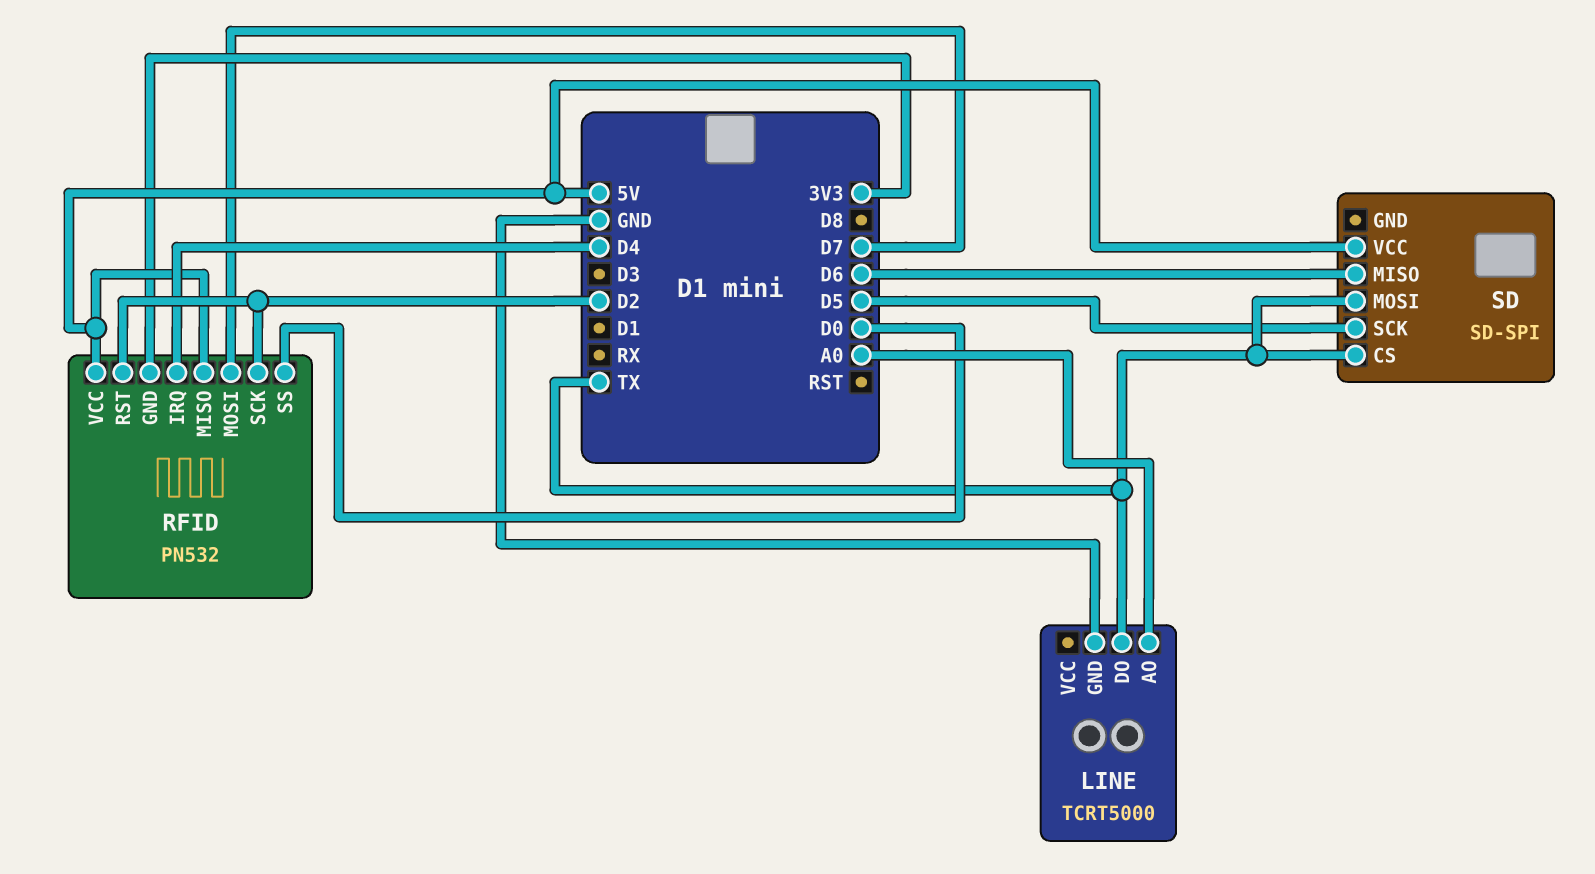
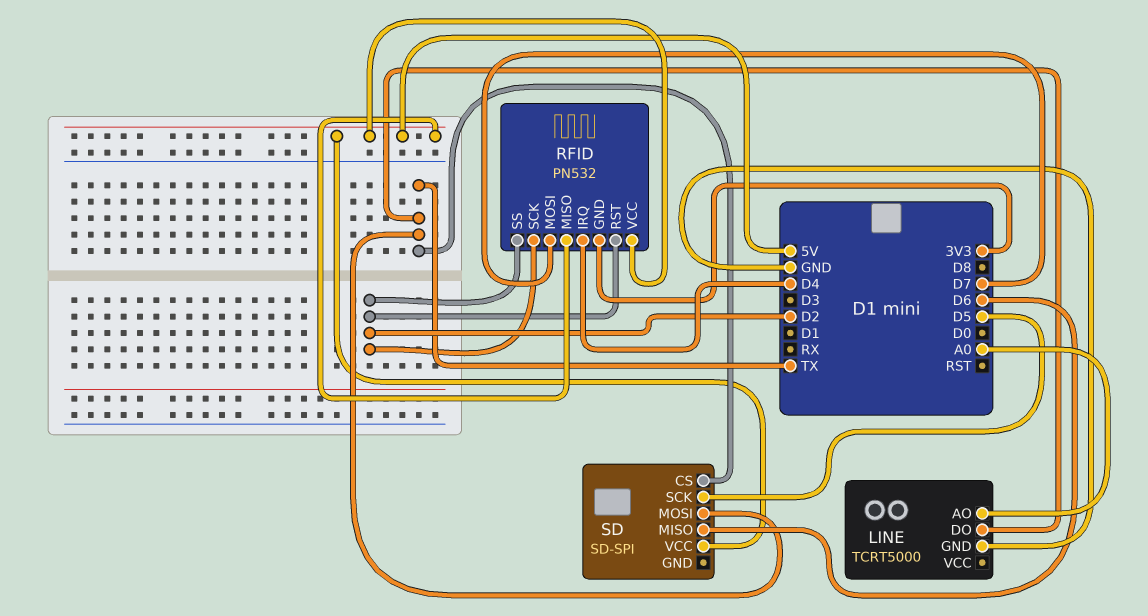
RFID pin SS: D0 -> D2

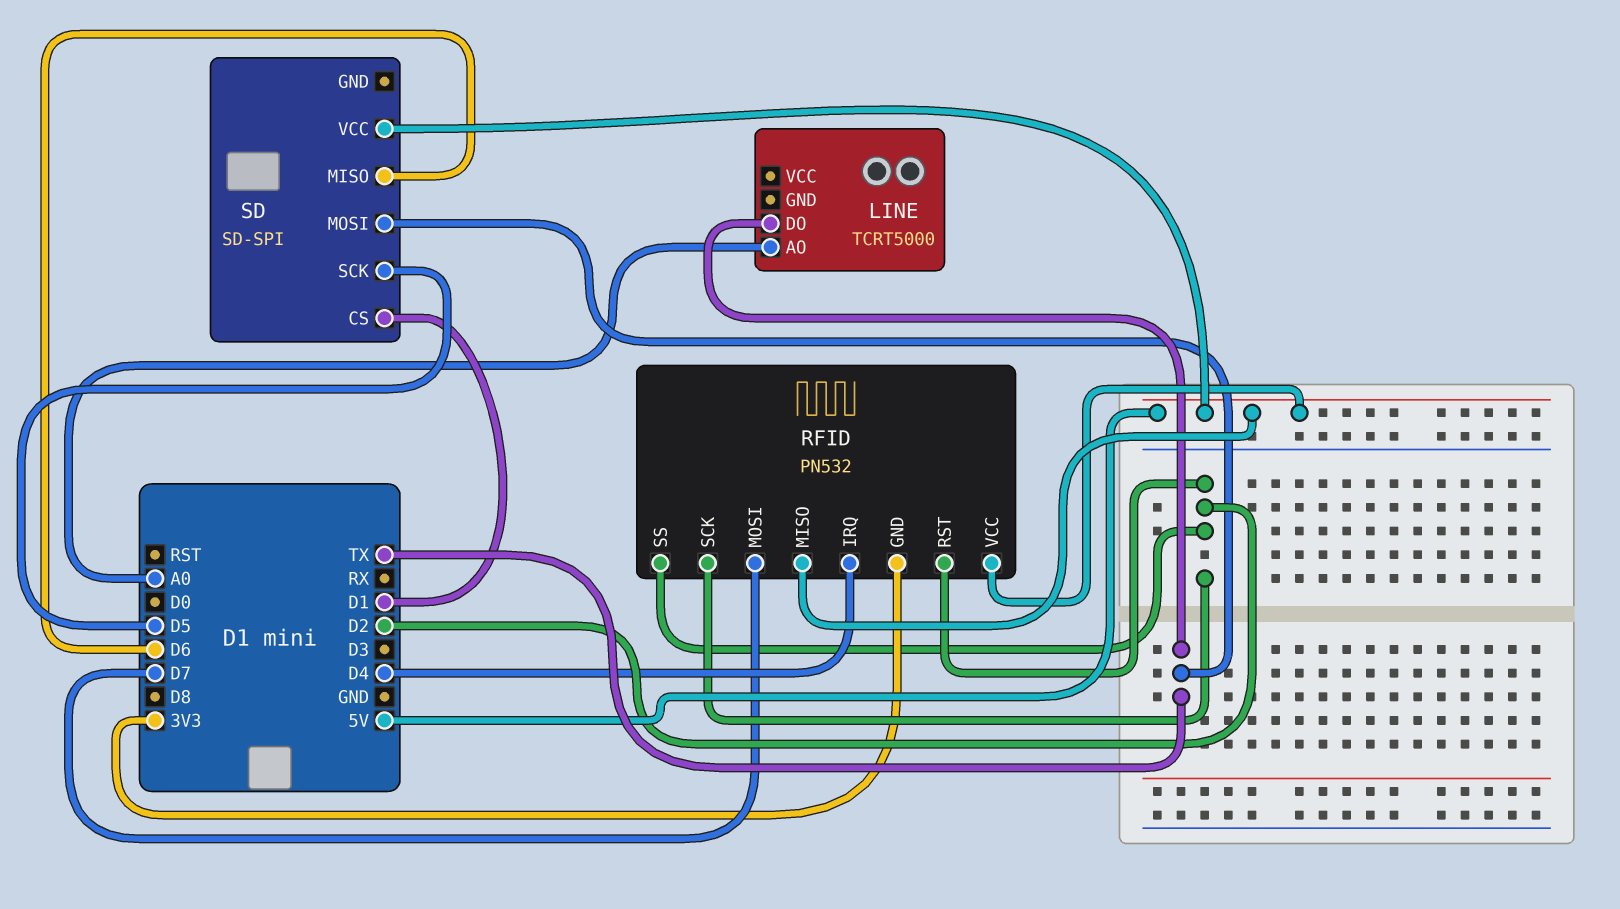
LINE pin GND: GND -> none
SD pin CS: TX -> D1

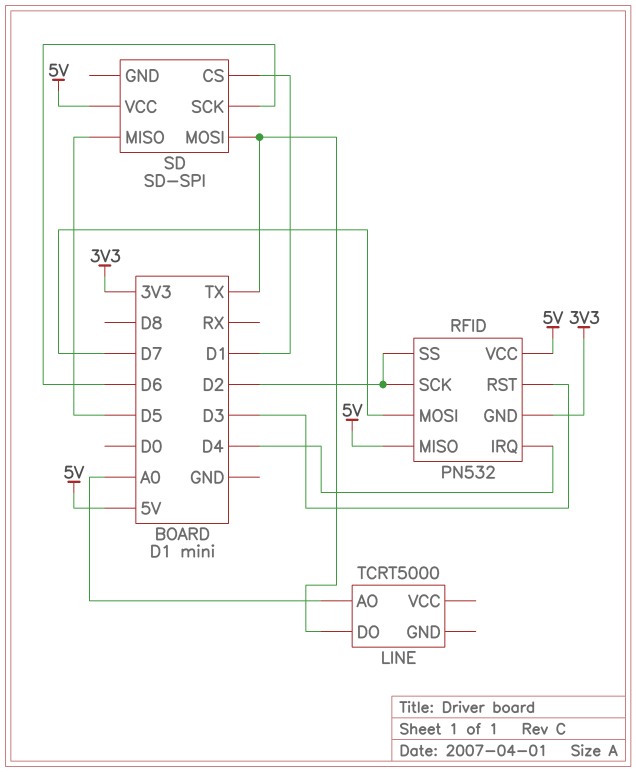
RFID pin RST: D2 -> D3
SD pin MISO: D6 -> D5
SD pin SCK: D5 -> D6

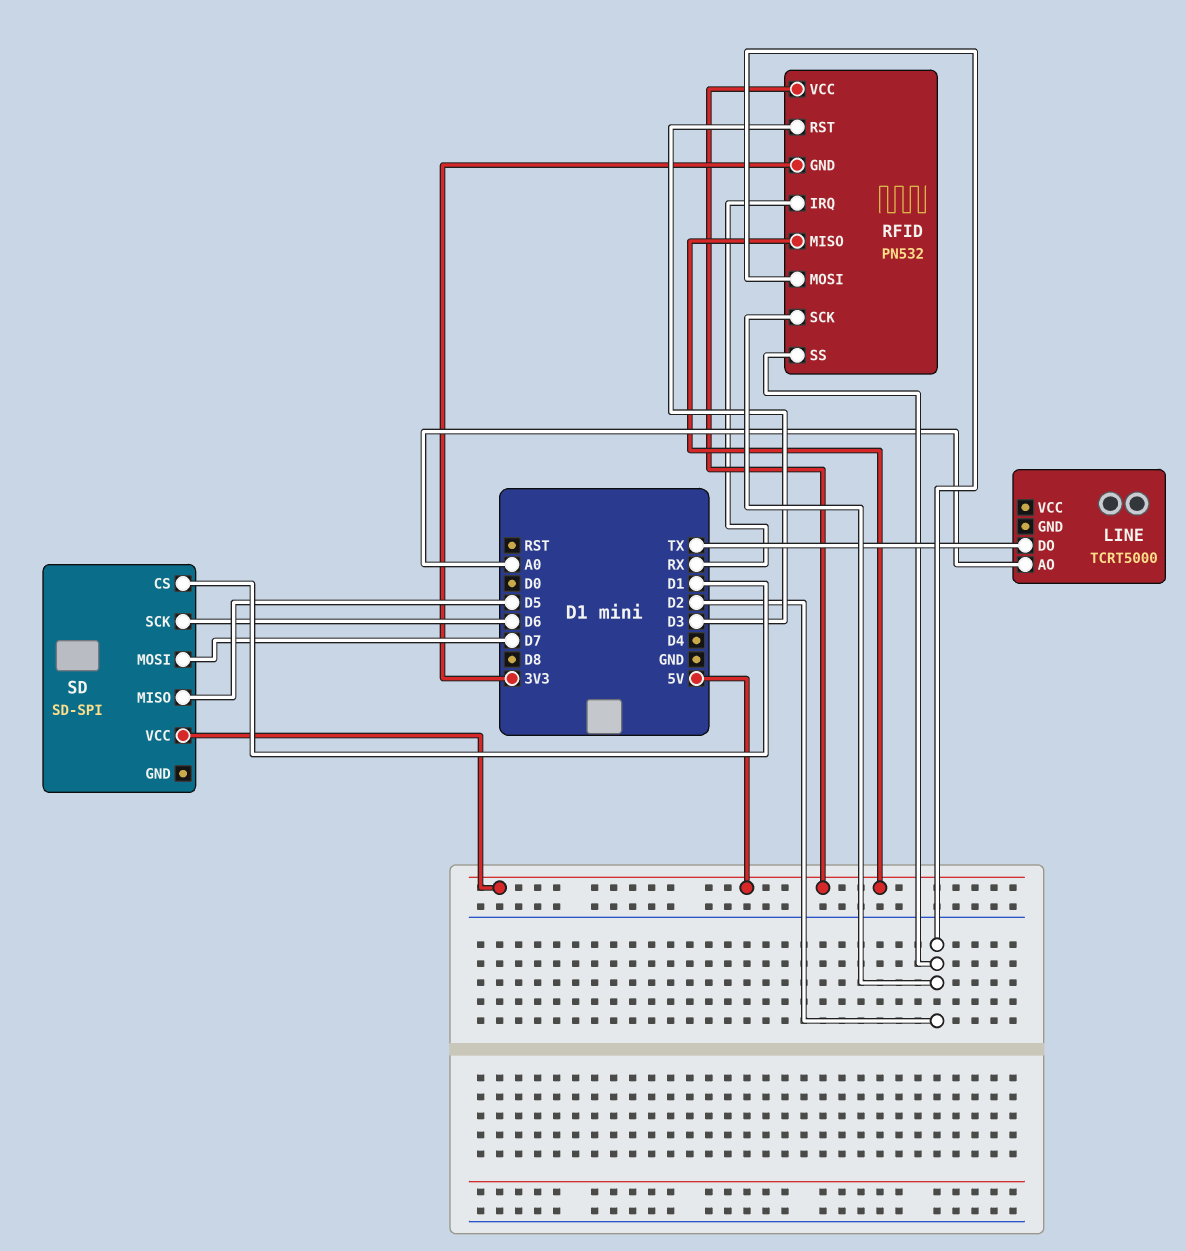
RFID pin IRQ: D4 -> RX
RFID pin MOSI: D7 -> D2
SD pin MOSI: TX -> D7

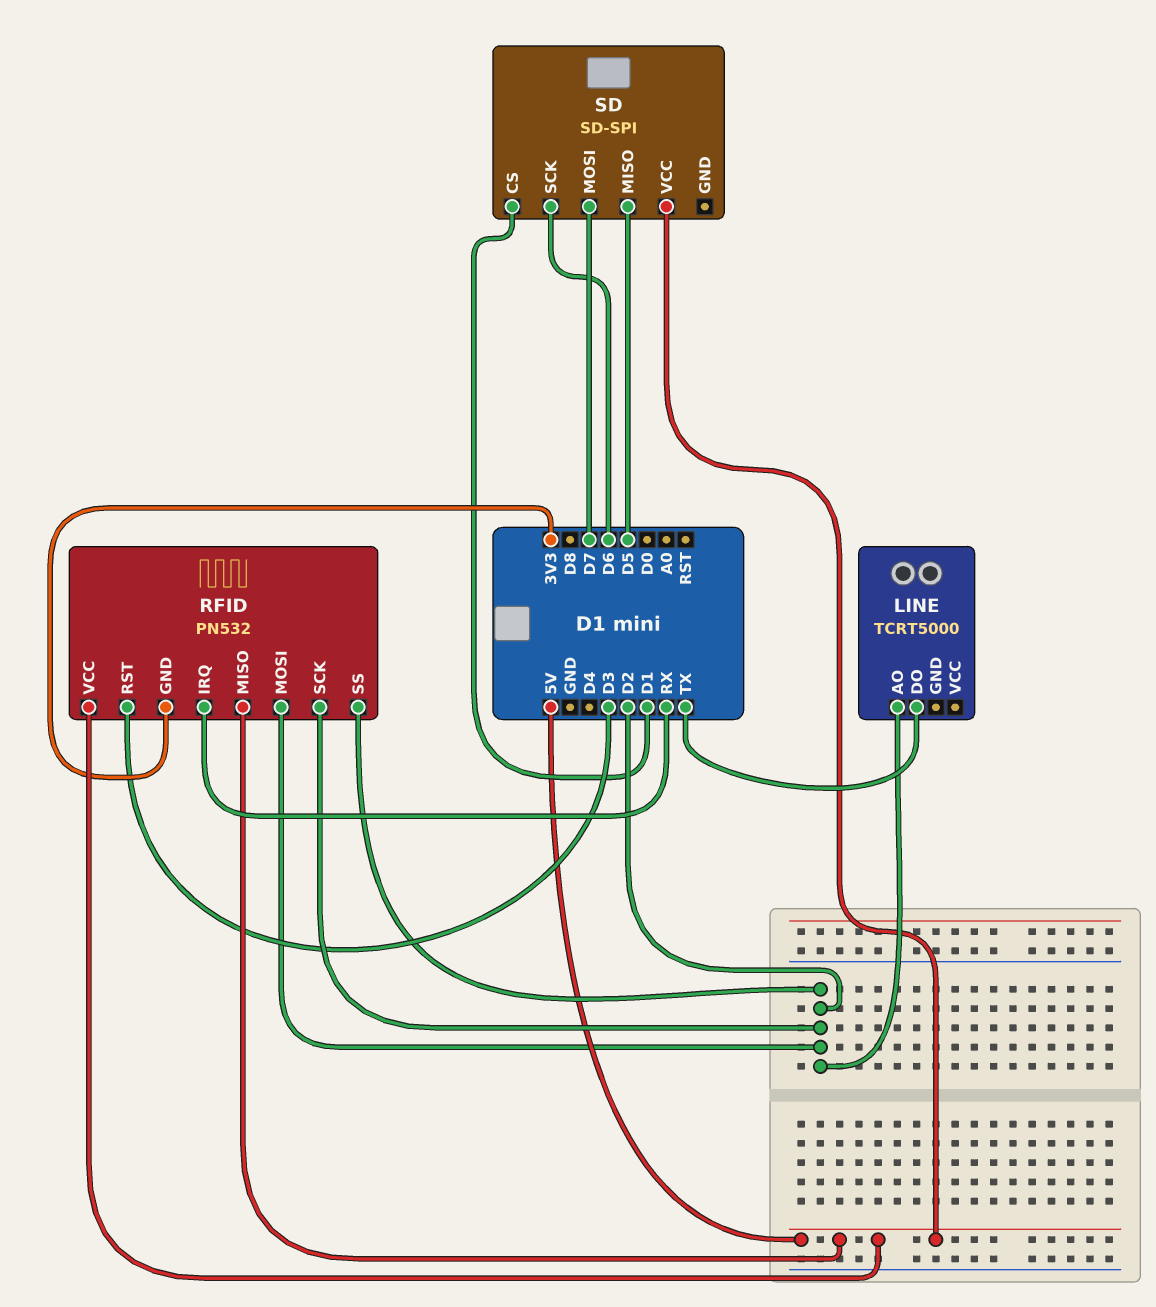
LINE pin AO: A0 -> D2

